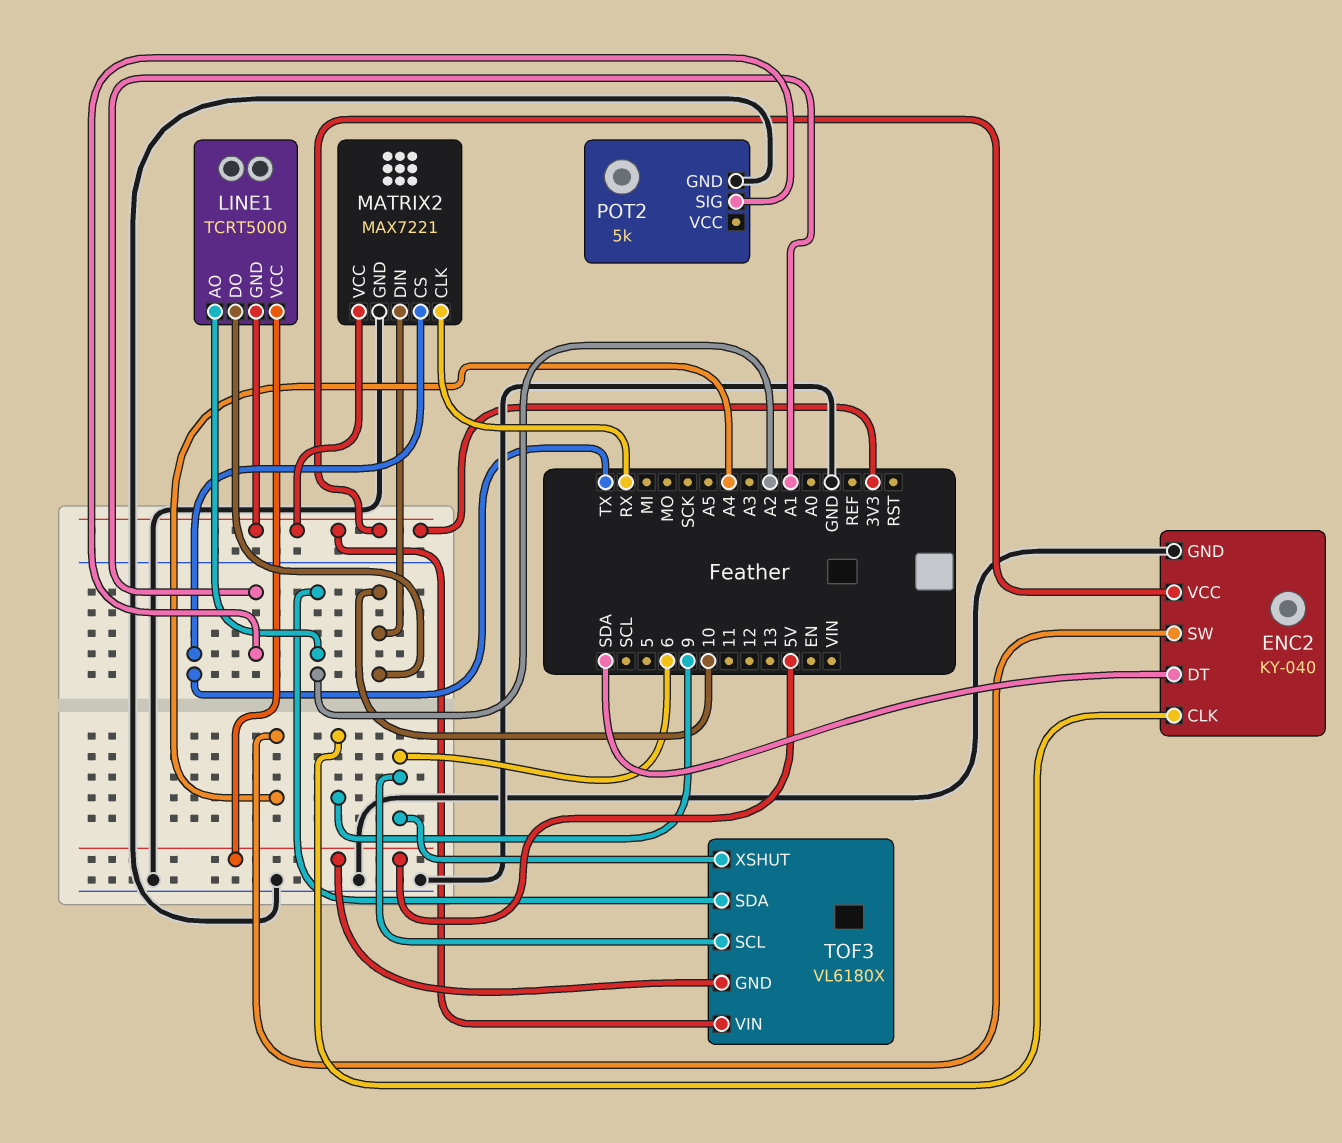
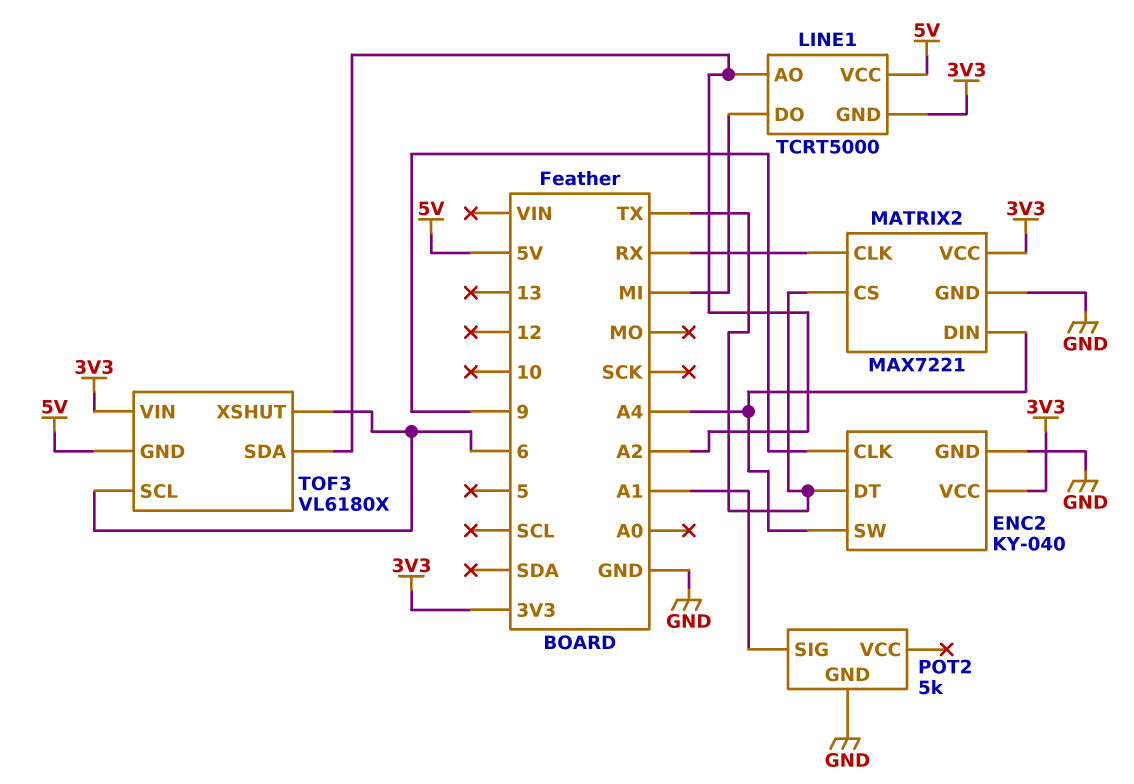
ENC2 pin DT: SDA -> TX
LINE1 pin DO: 10 -> MI
MATRIX2 pin DIN: 10 -> A4

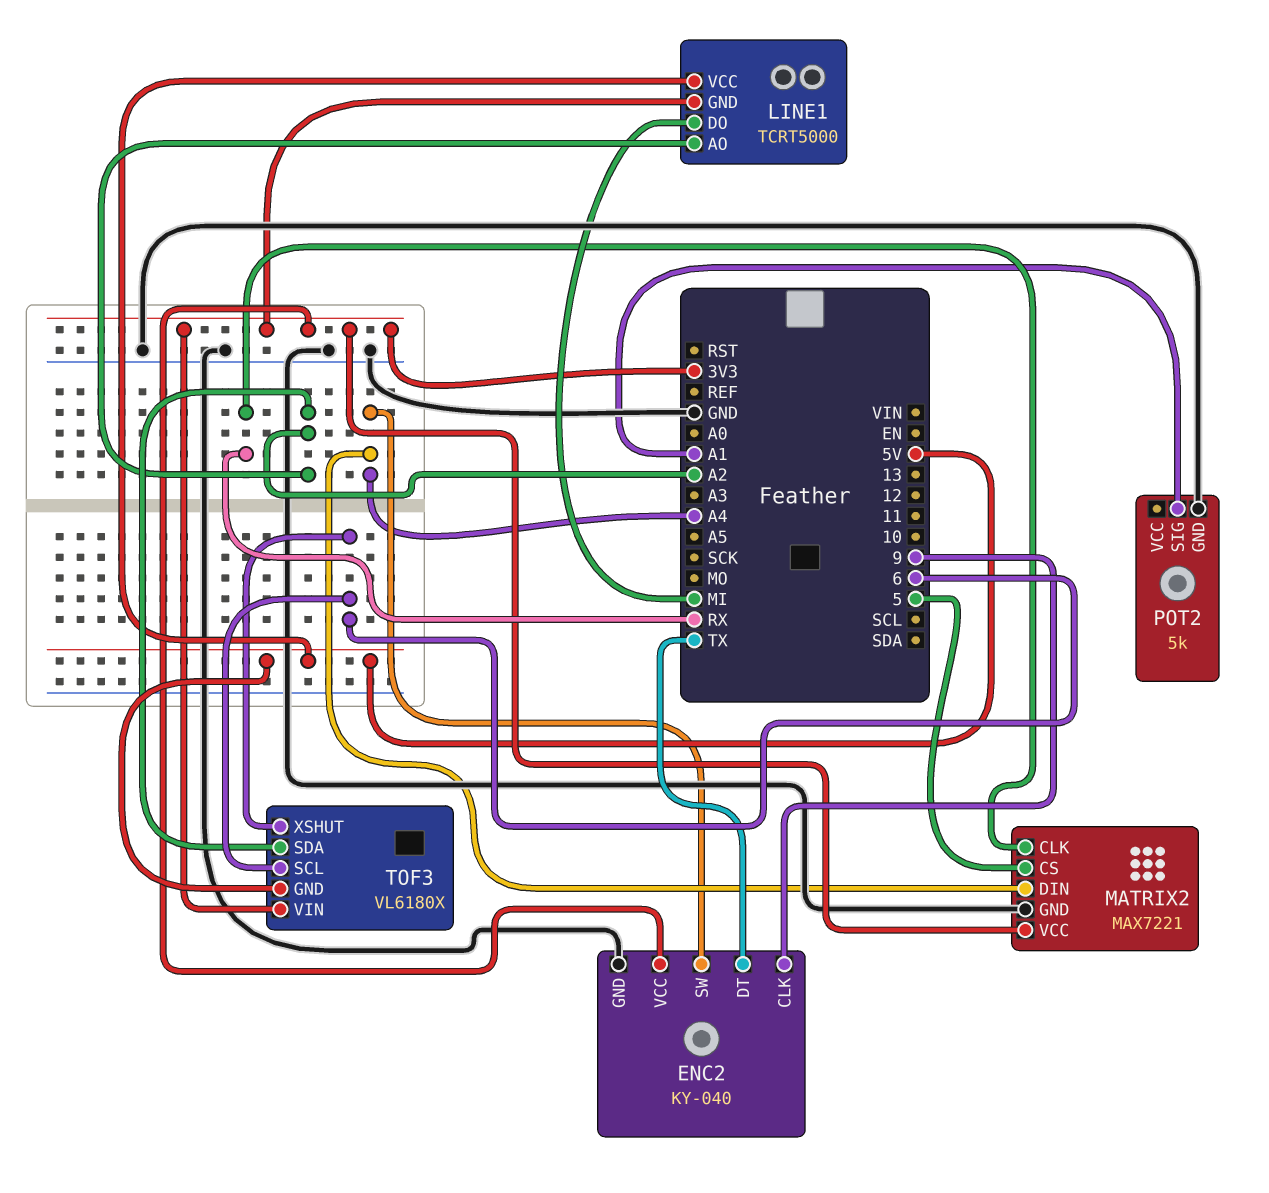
MATRIX2 pin CS: TX -> 5

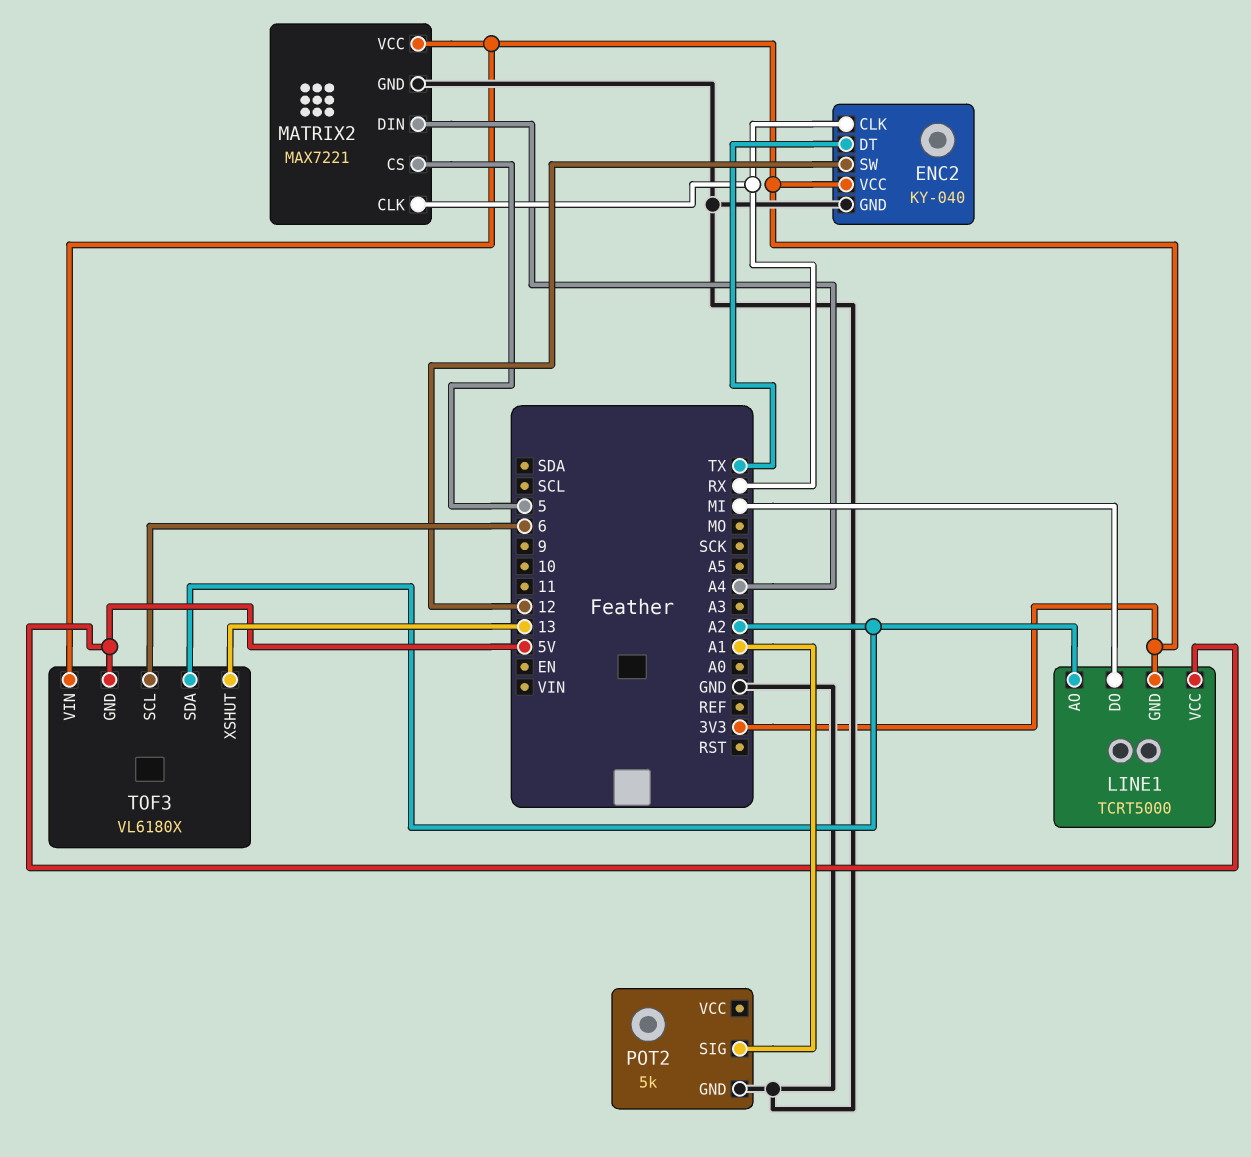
ENC2 pin CLK: 9 -> RX
ENC2 pin SW: A4 -> 12
TOF3 pin XSHUT: 6 -> 13

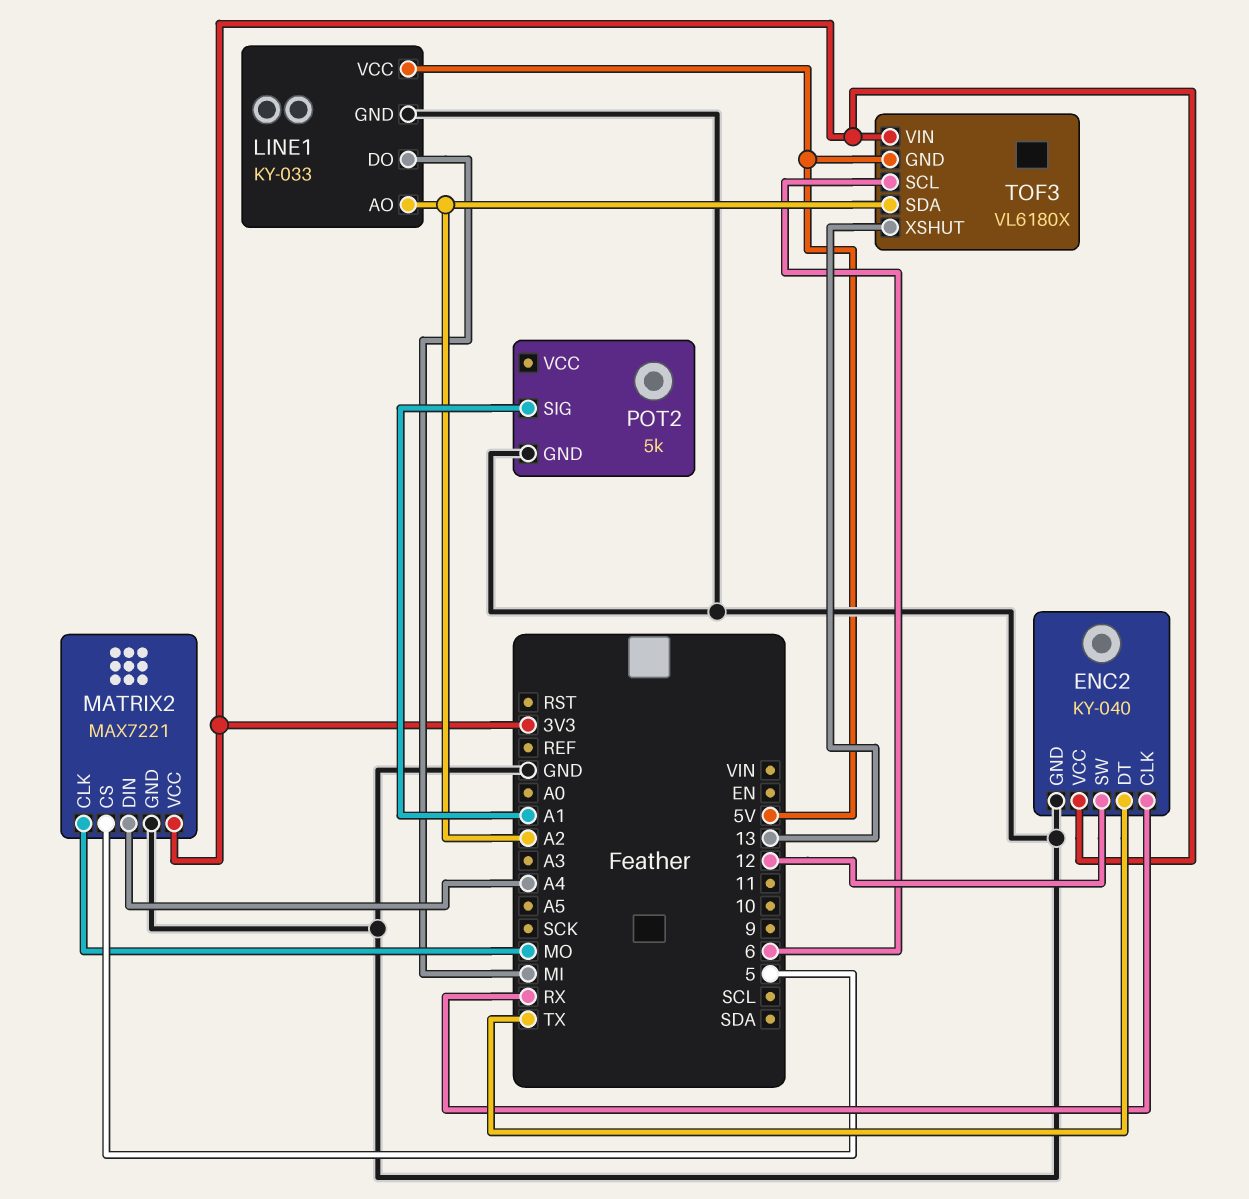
LINE1: TCRT5000 -> KY-033
LINE1 pin GND: 3V3 -> GND
MATRIX2 pin CLK: RX -> MO

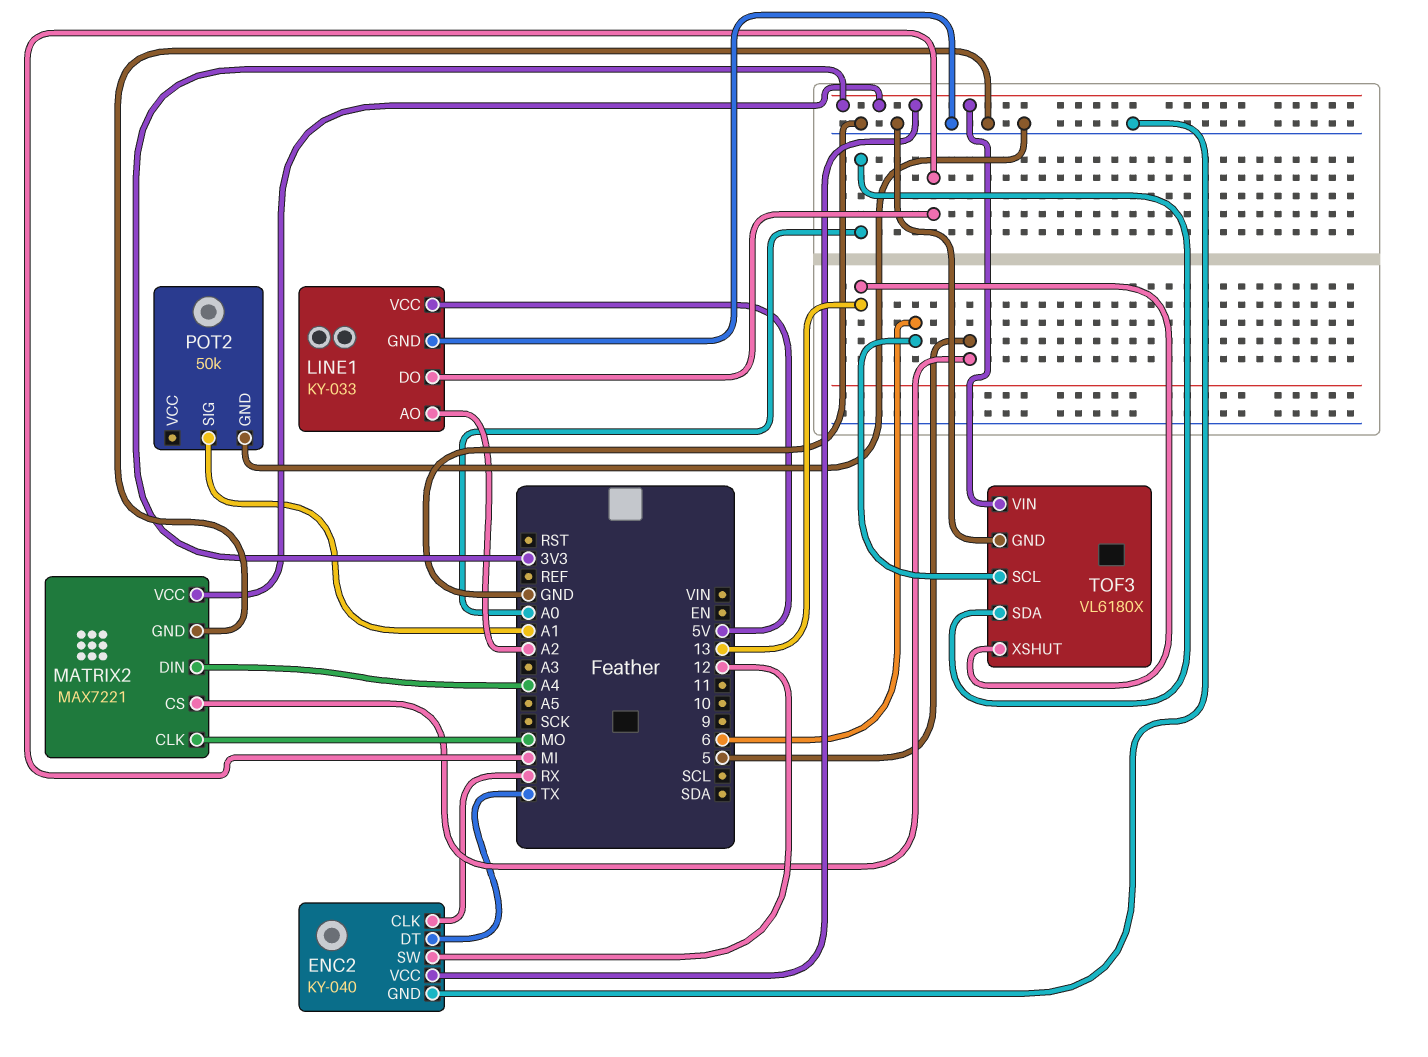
POT2: 5k -> 50k
TOF3 pin GND: 5V -> GND
TOF3 pin SDA: A2 -> A0

